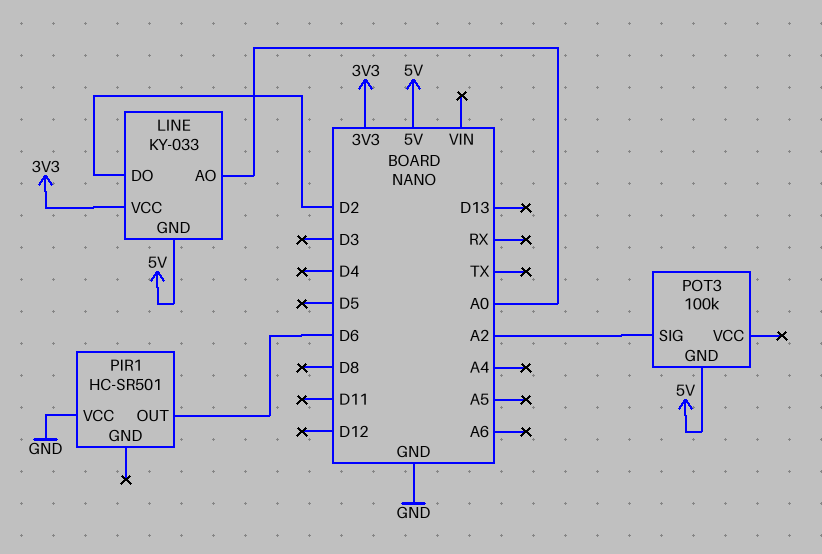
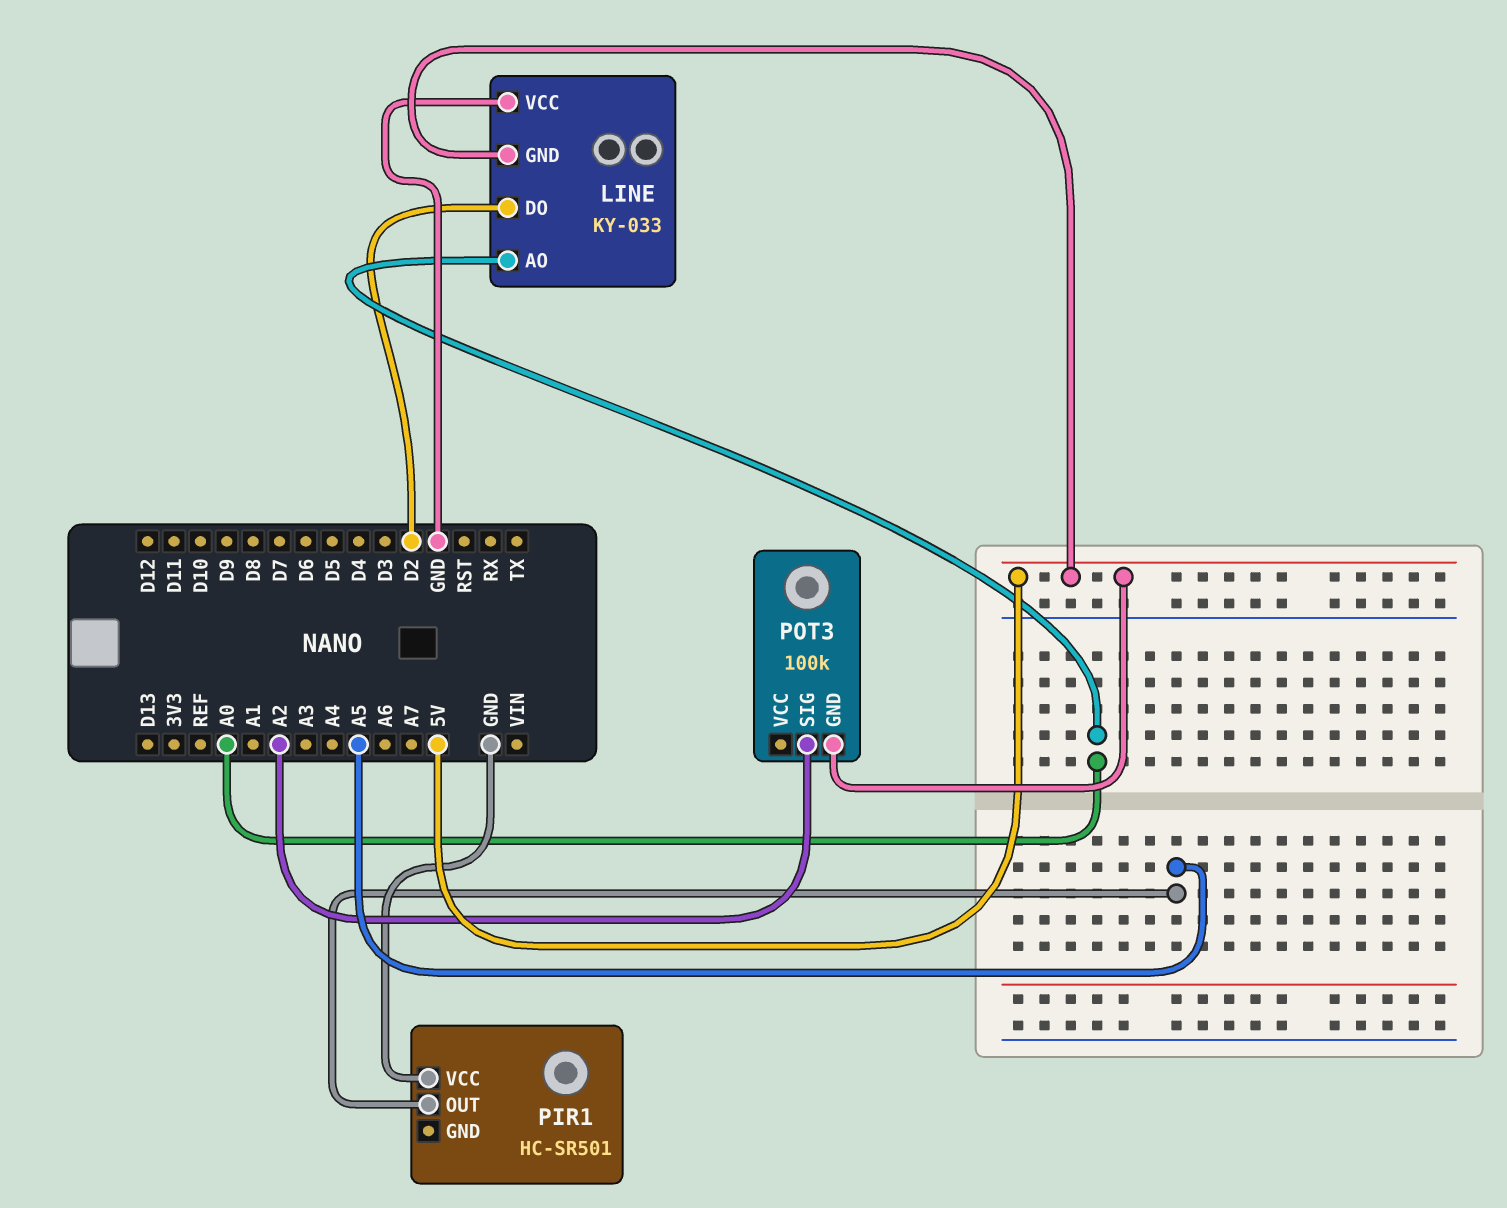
LINE pin VCC: 3V3 -> GND
PIR1 pin OUT: D6 -> A5

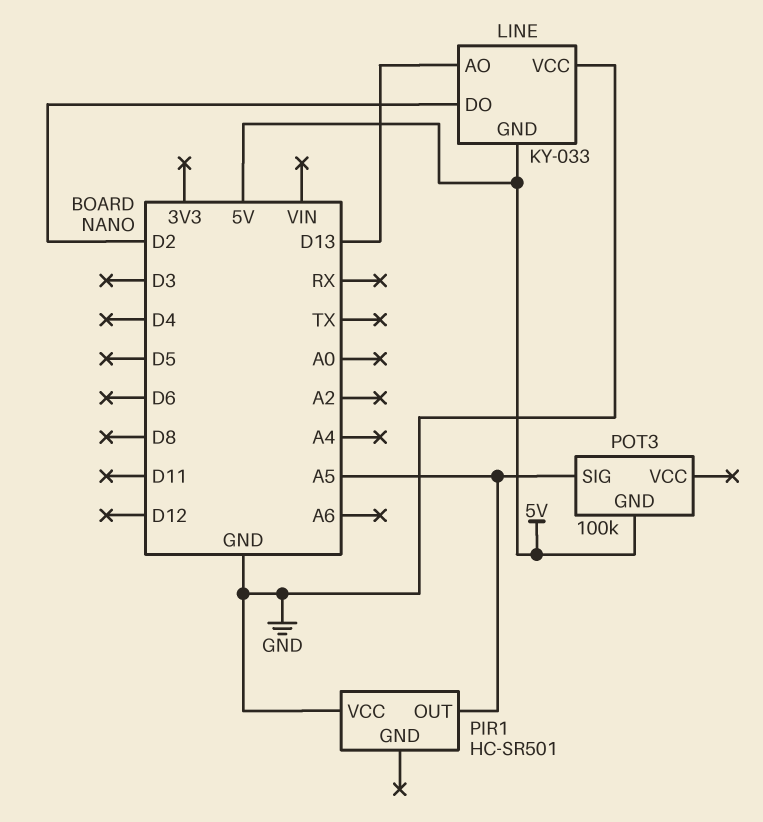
LINE pin AO: A0 -> D13
POT3 pin SIG: A2 -> A5

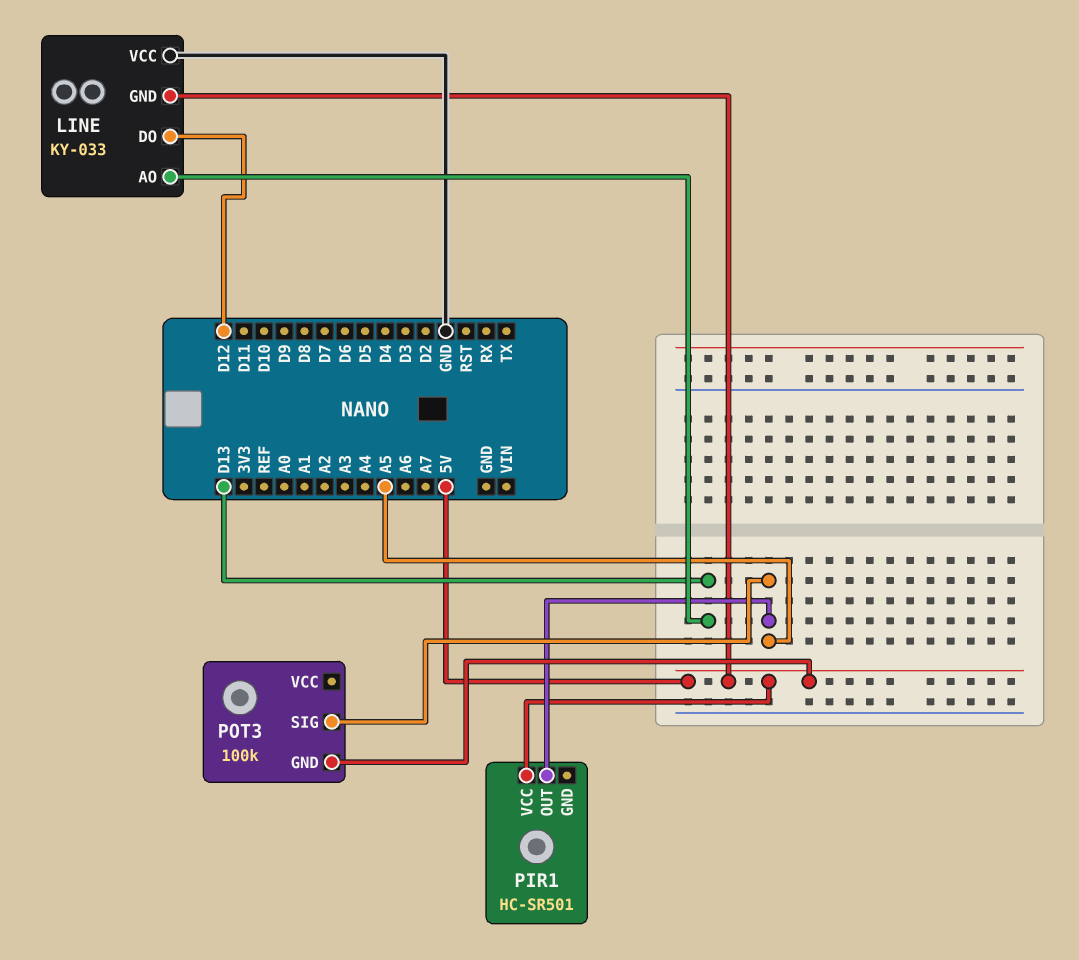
LINE pin DO: D2 -> D12
PIR1 pin VCC: GND -> 5V

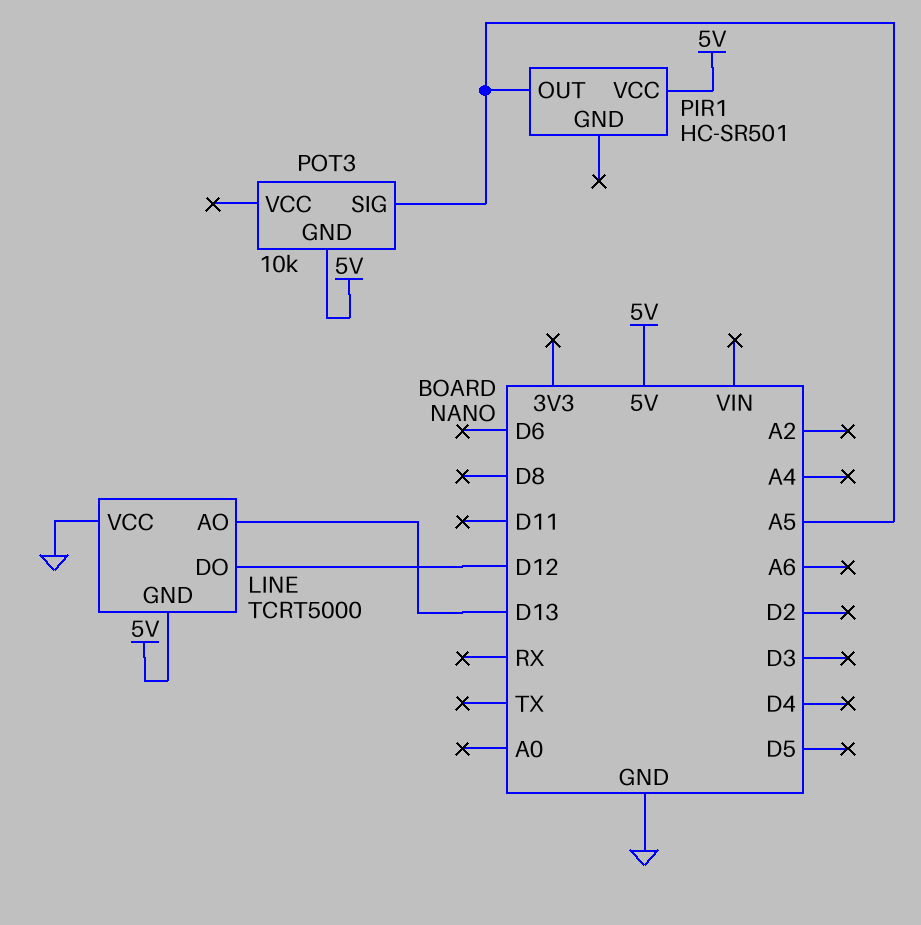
LINE: KY-033 -> TCRT5000
POT3: 100k -> 10k

